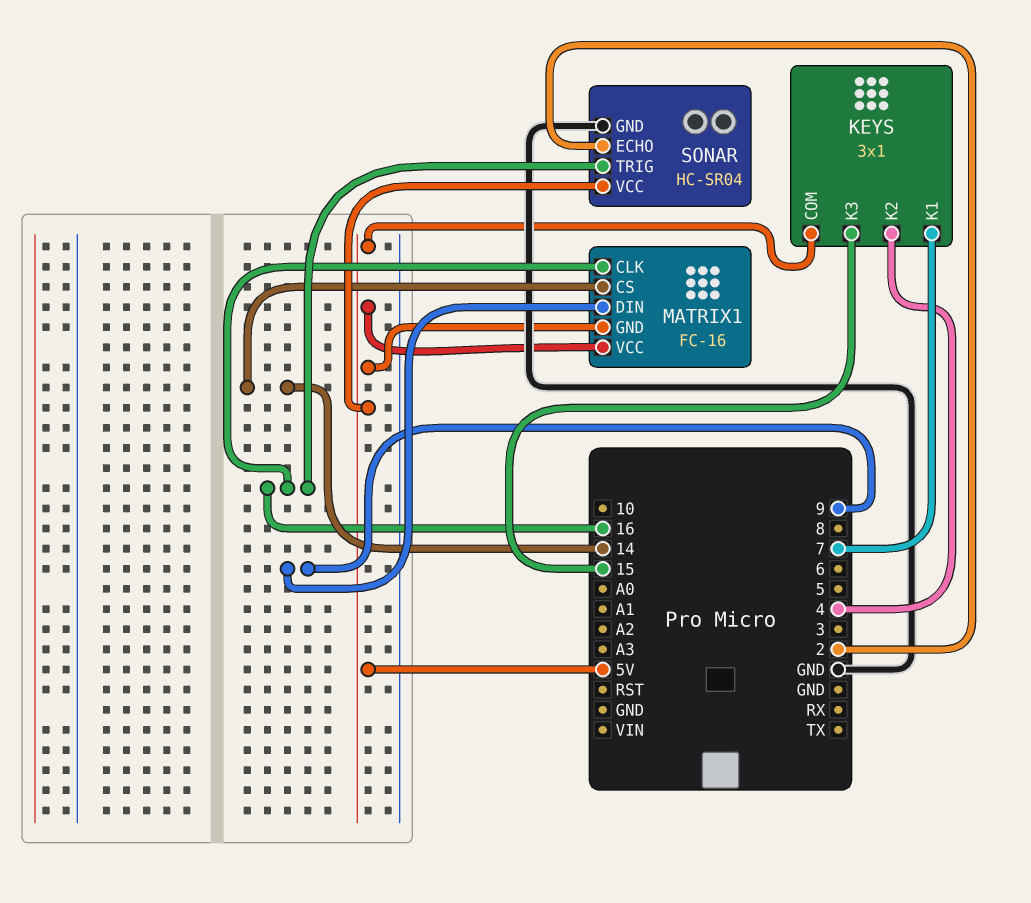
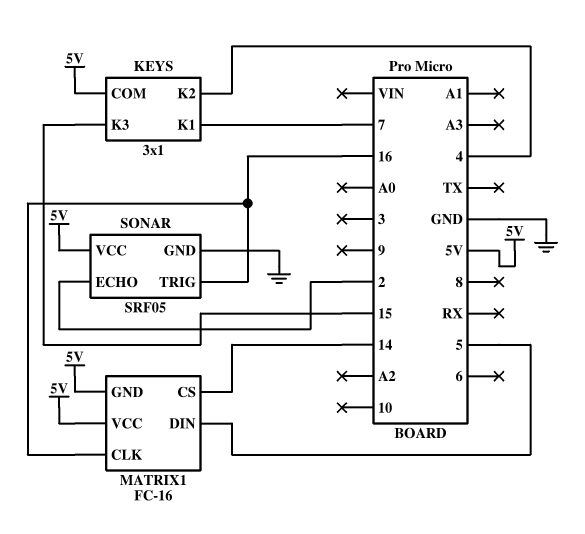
MATRIX1 pin DIN: 9 -> 5
SONAR: HC-SR04 -> SRF05

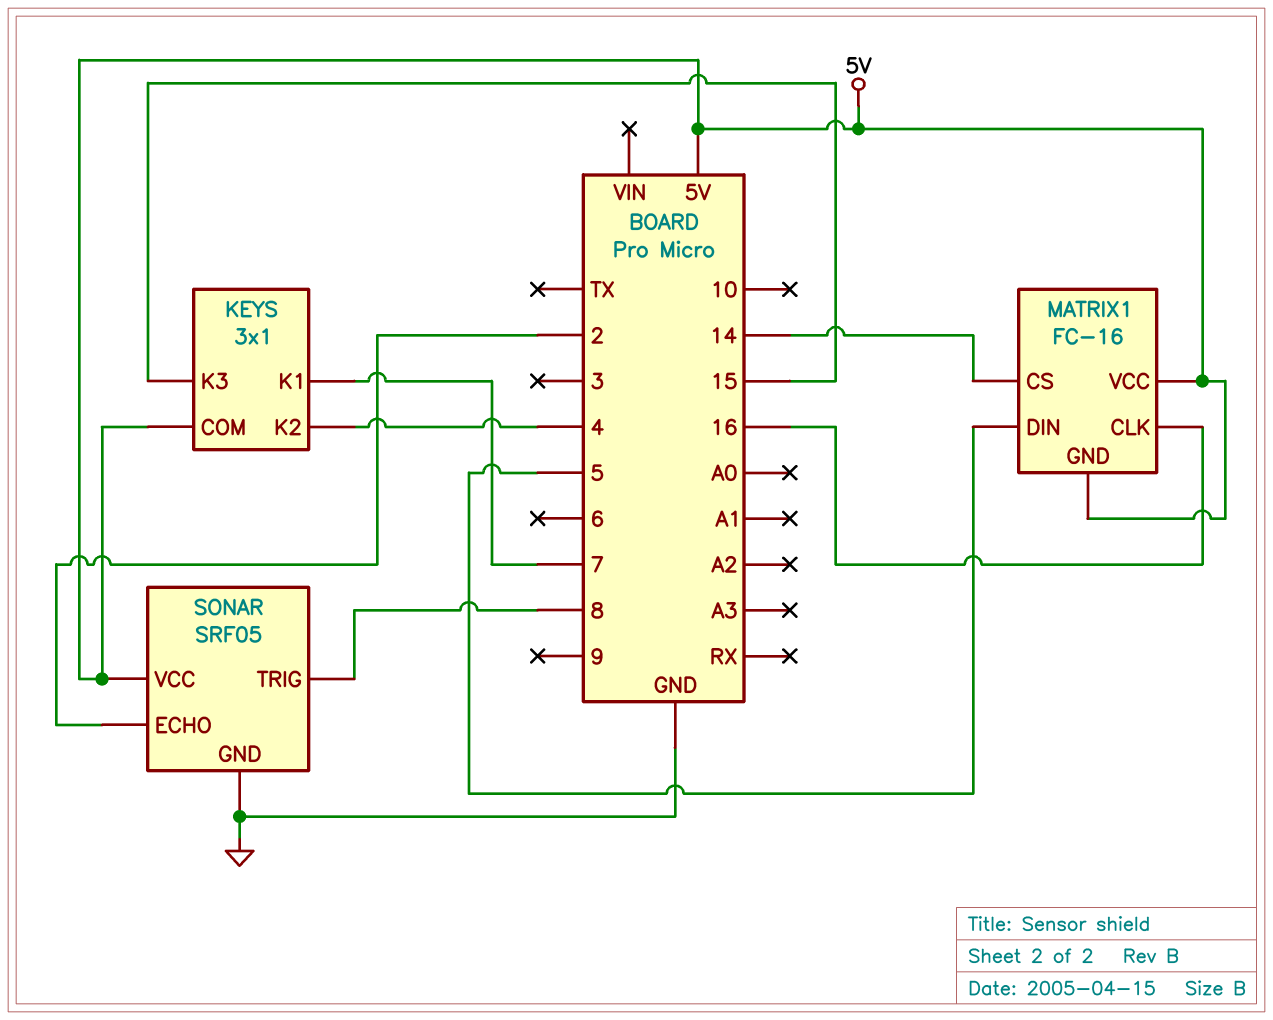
SONAR pin TRIG: 16 -> 8

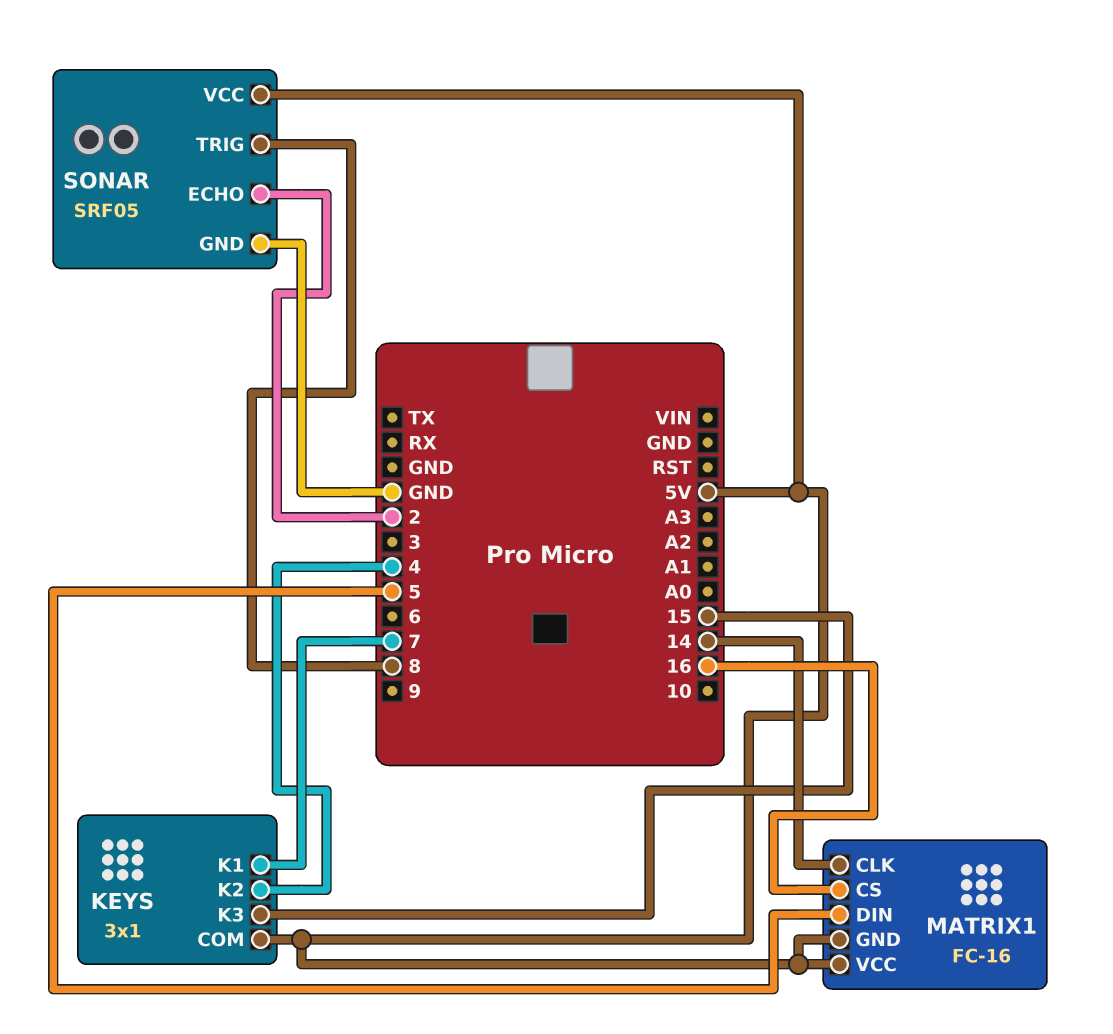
MATRIX1 pin CLK: 16 -> 14
MATRIX1 pin CS: 14 -> 16

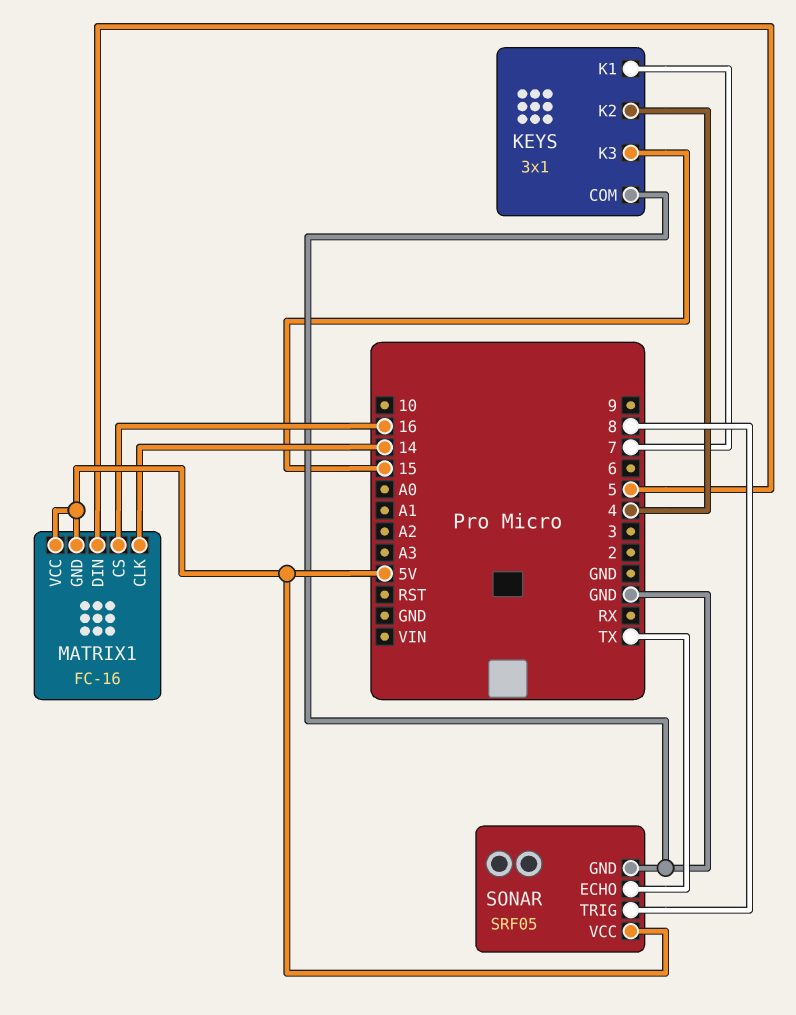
KEYS pin COM: 5V -> GND
SONAR pin ECHO: 2 -> TX

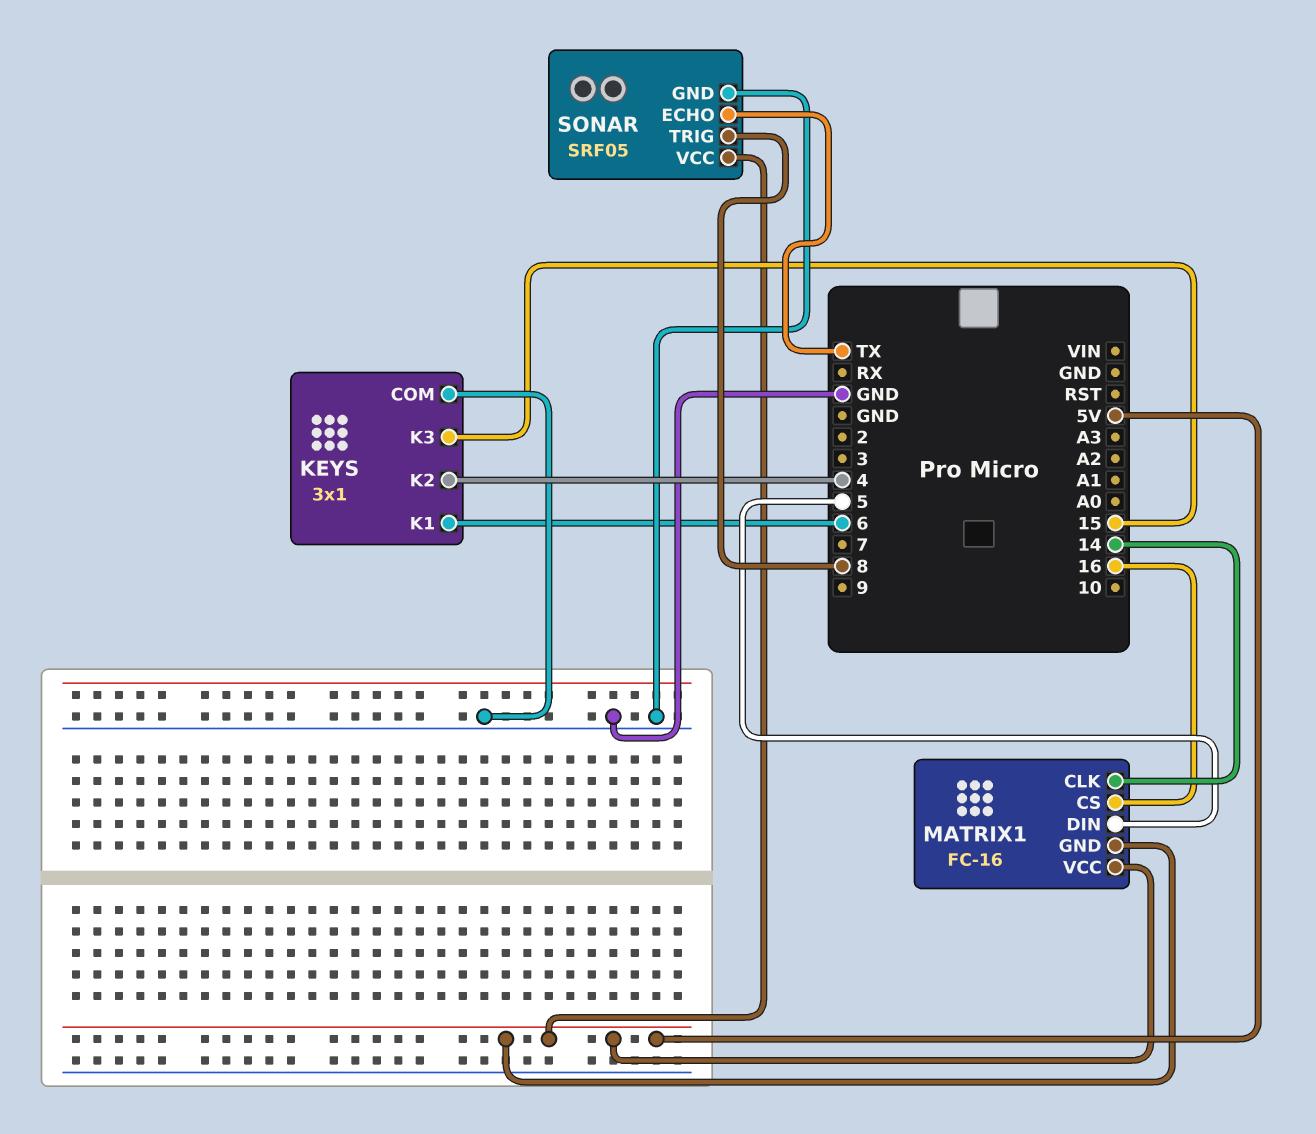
KEYS pin K1: 7 -> 6

